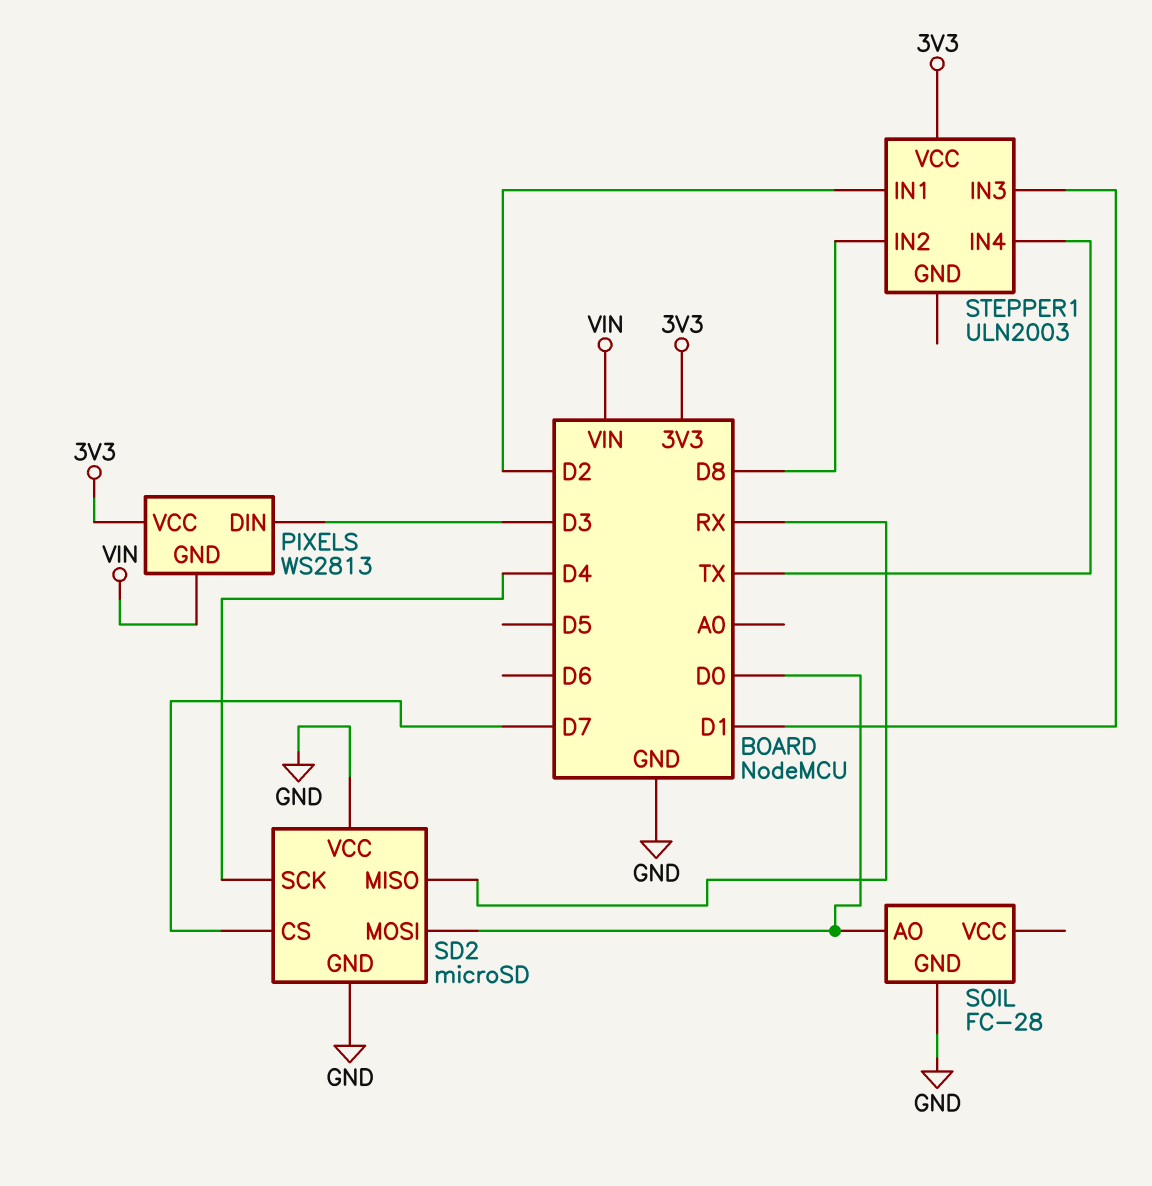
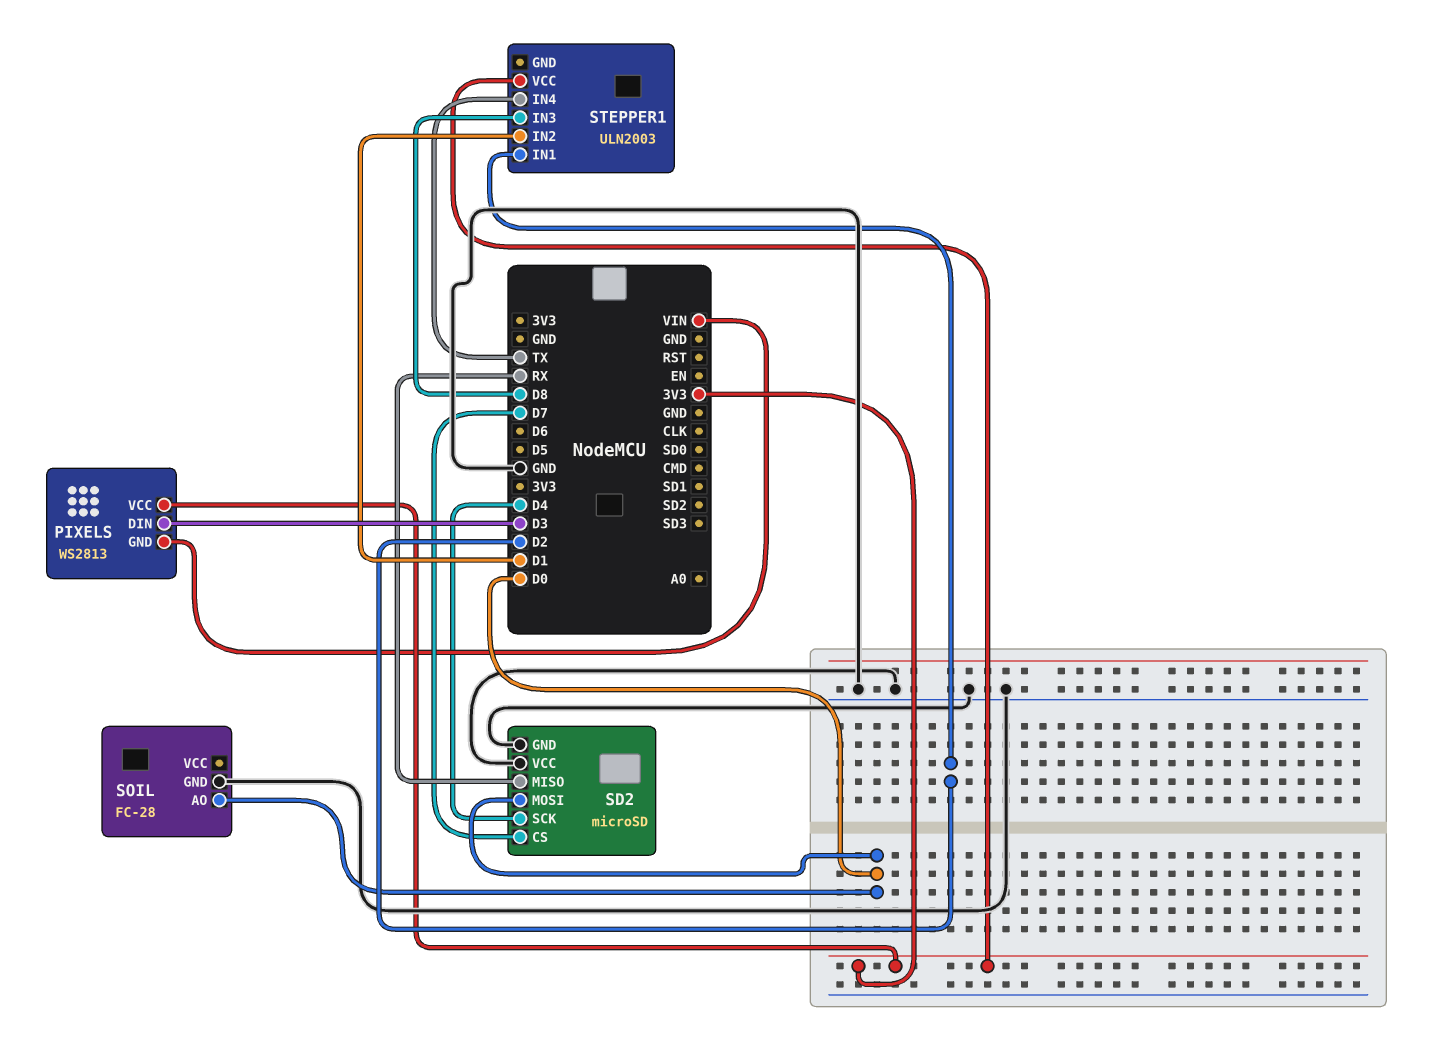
STEPPER1 pin IN2: D8 -> D1
STEPPER1 pin IN3: D1 -> D8

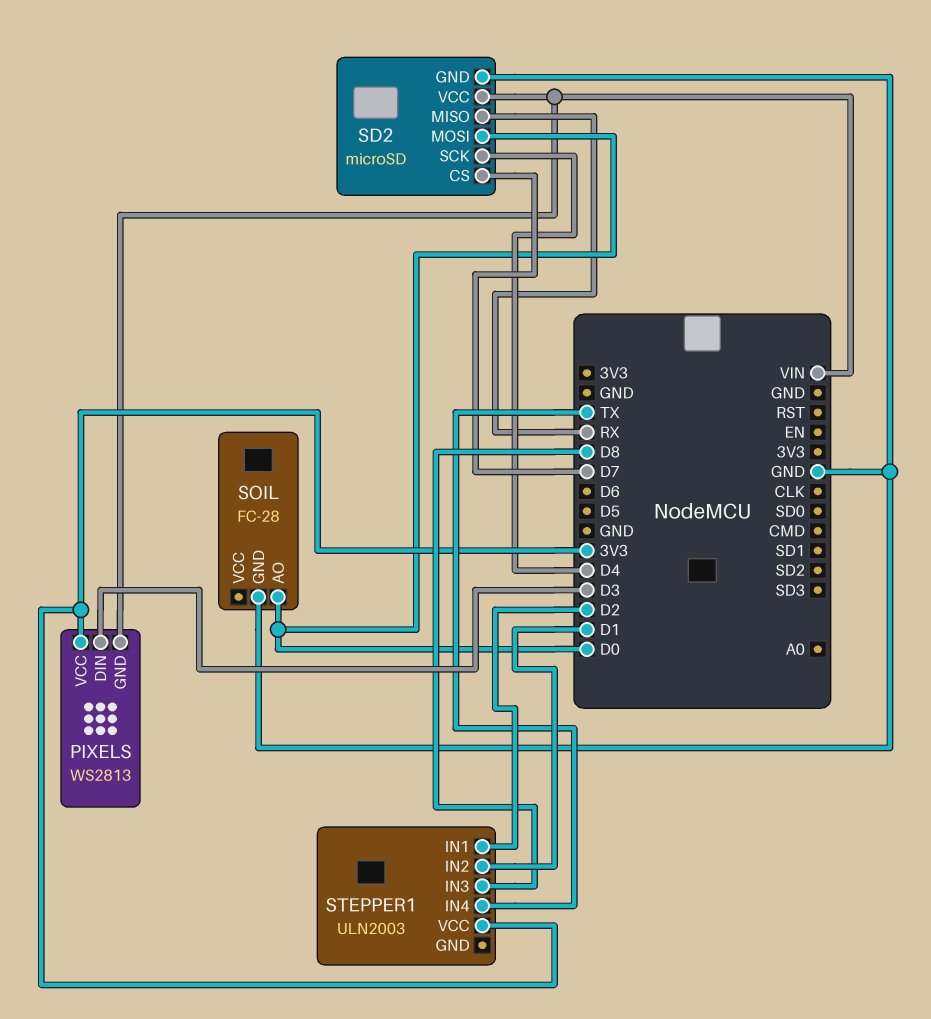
SD2 pin VCC: GND -> VIN

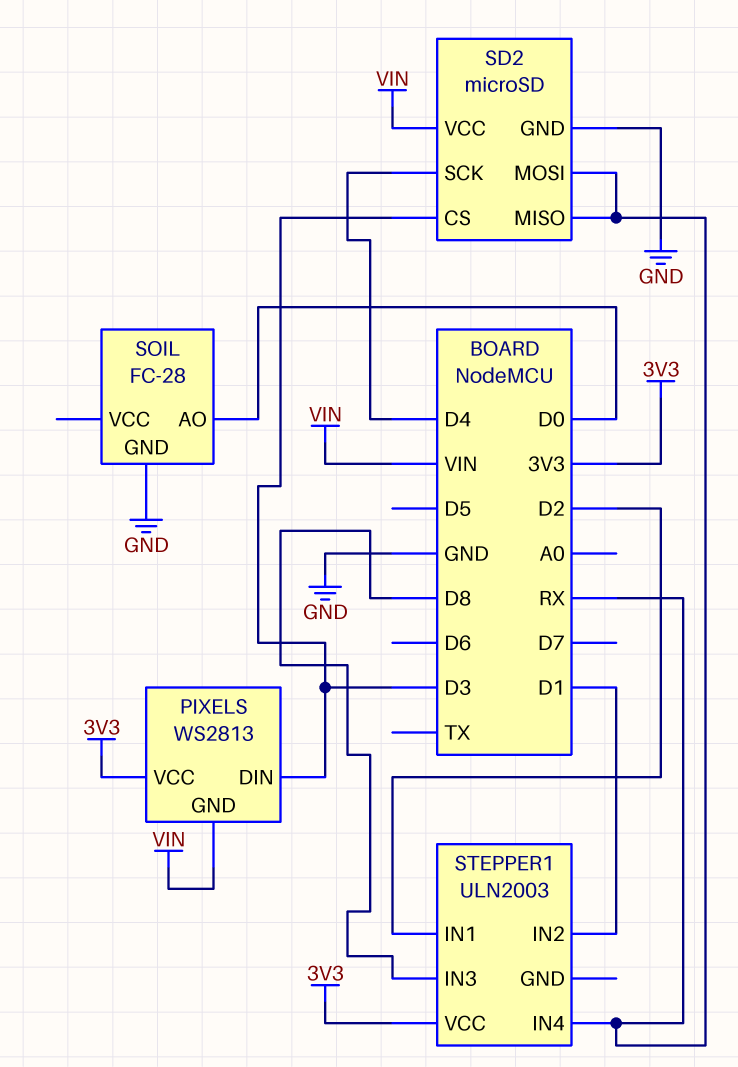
SD2 pin CS: D7 -> D3
SD2 pin MOSI: D0 -> RX
STEPPER1 pin IN4: TX -> RX

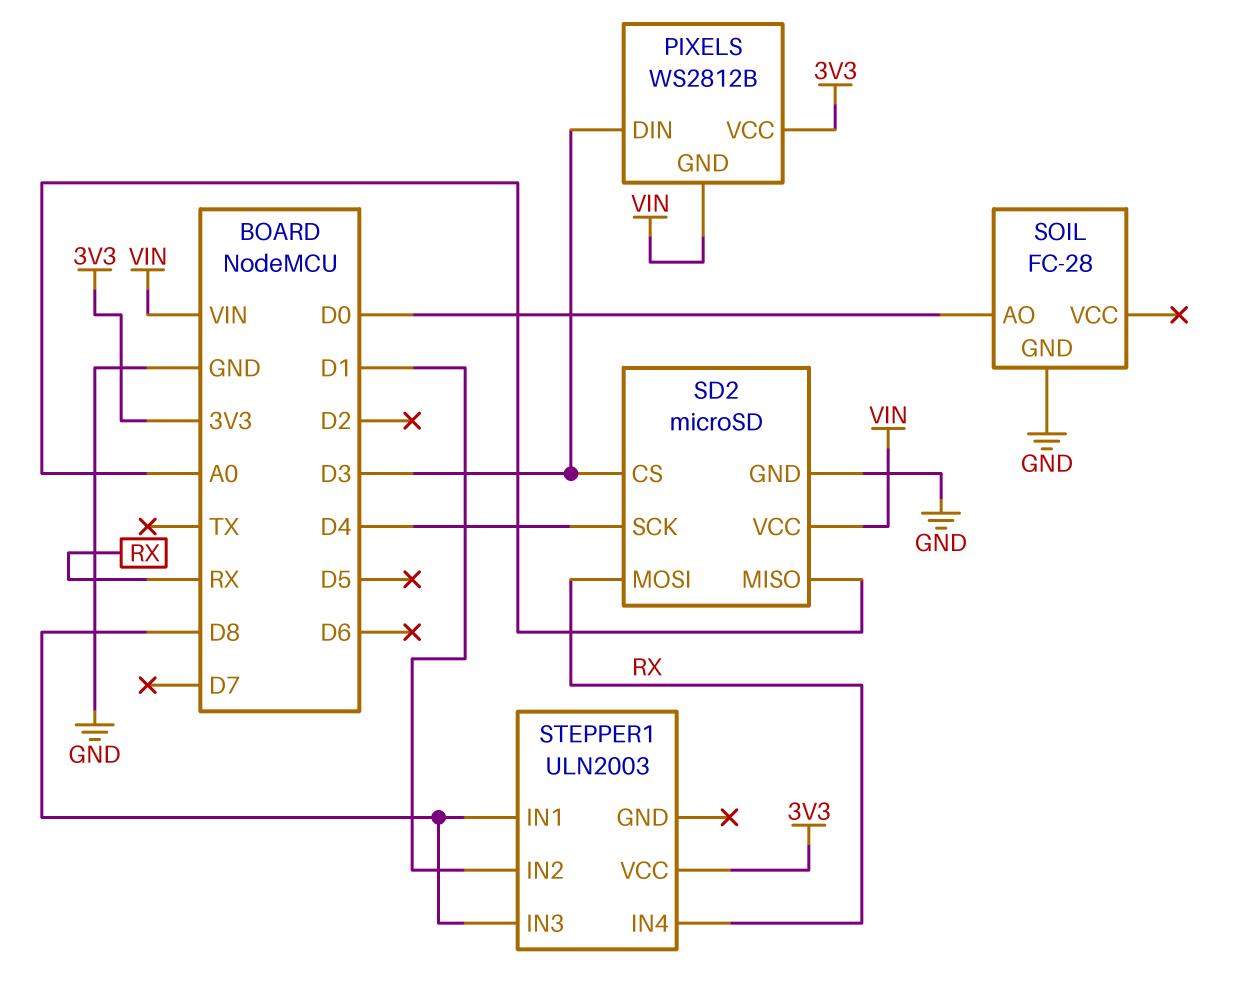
PIXELS: WS2813 -> WS2812B
SD2 pin MISO: RX -> A0
STEPPER1 pin IN1: D2 -> D8

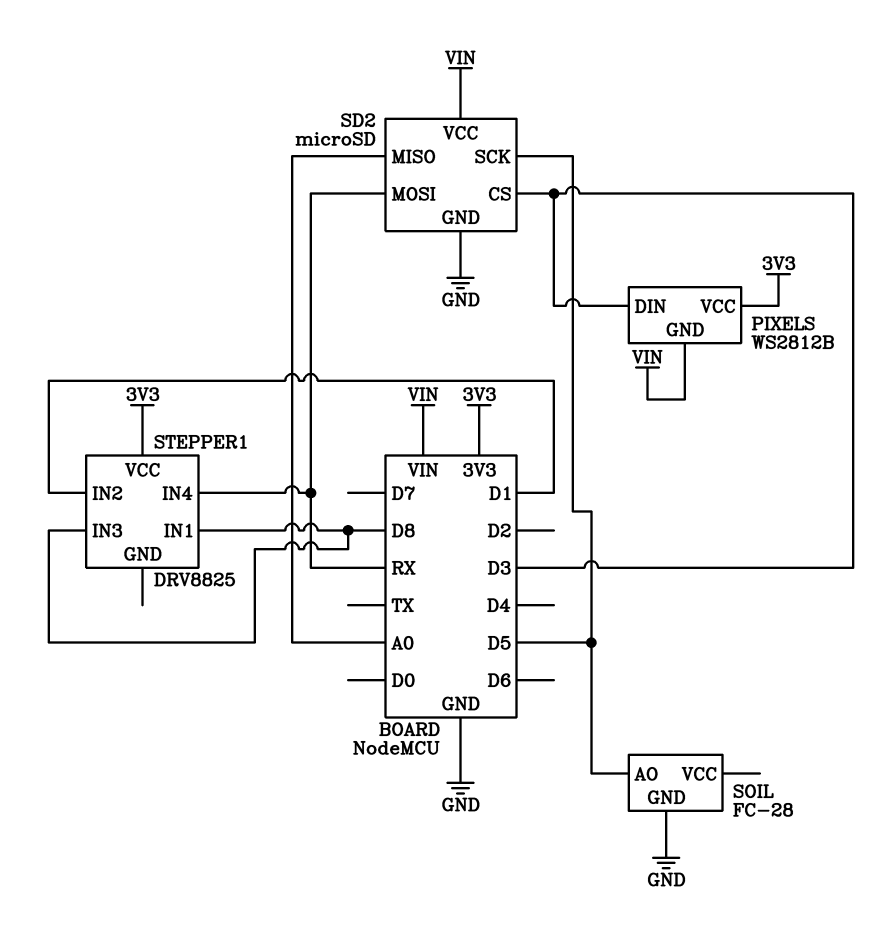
SD2 pin SCK: D4 -> D5
SOIL pin AO: D0 -> D5
STEPPER1: ULN2003 -> DRV8825

